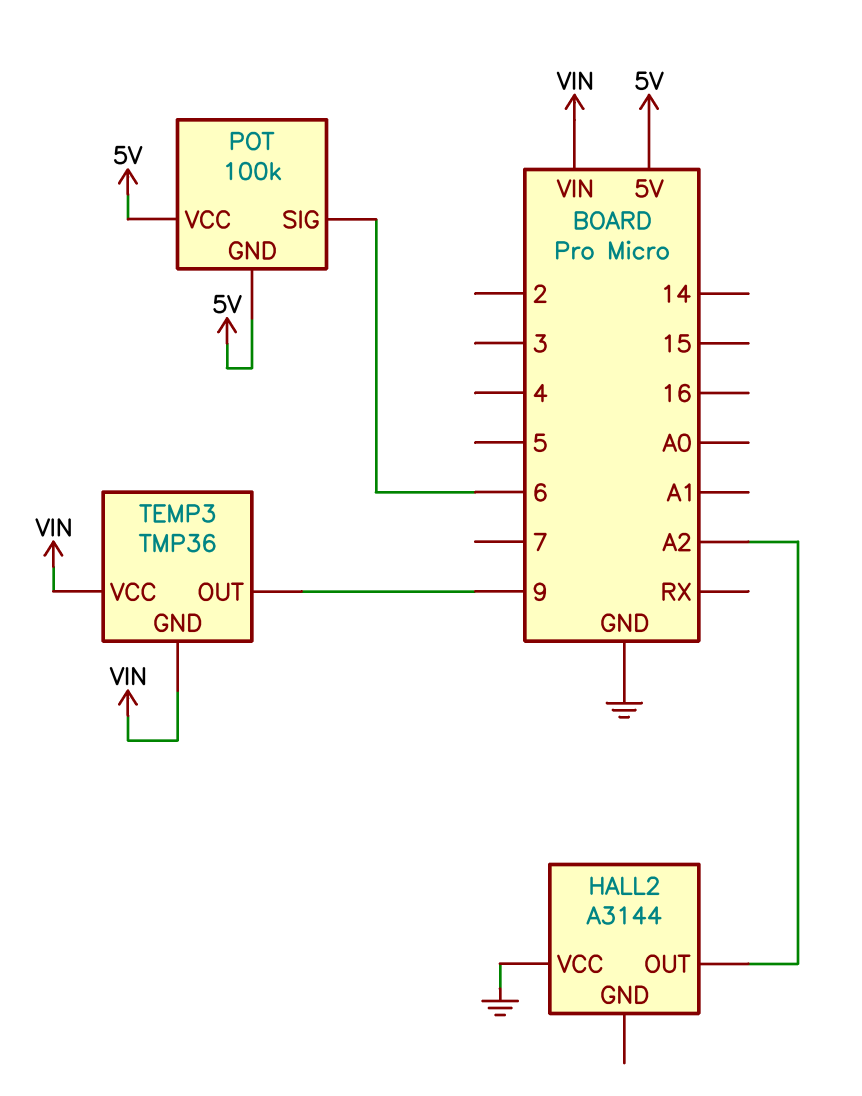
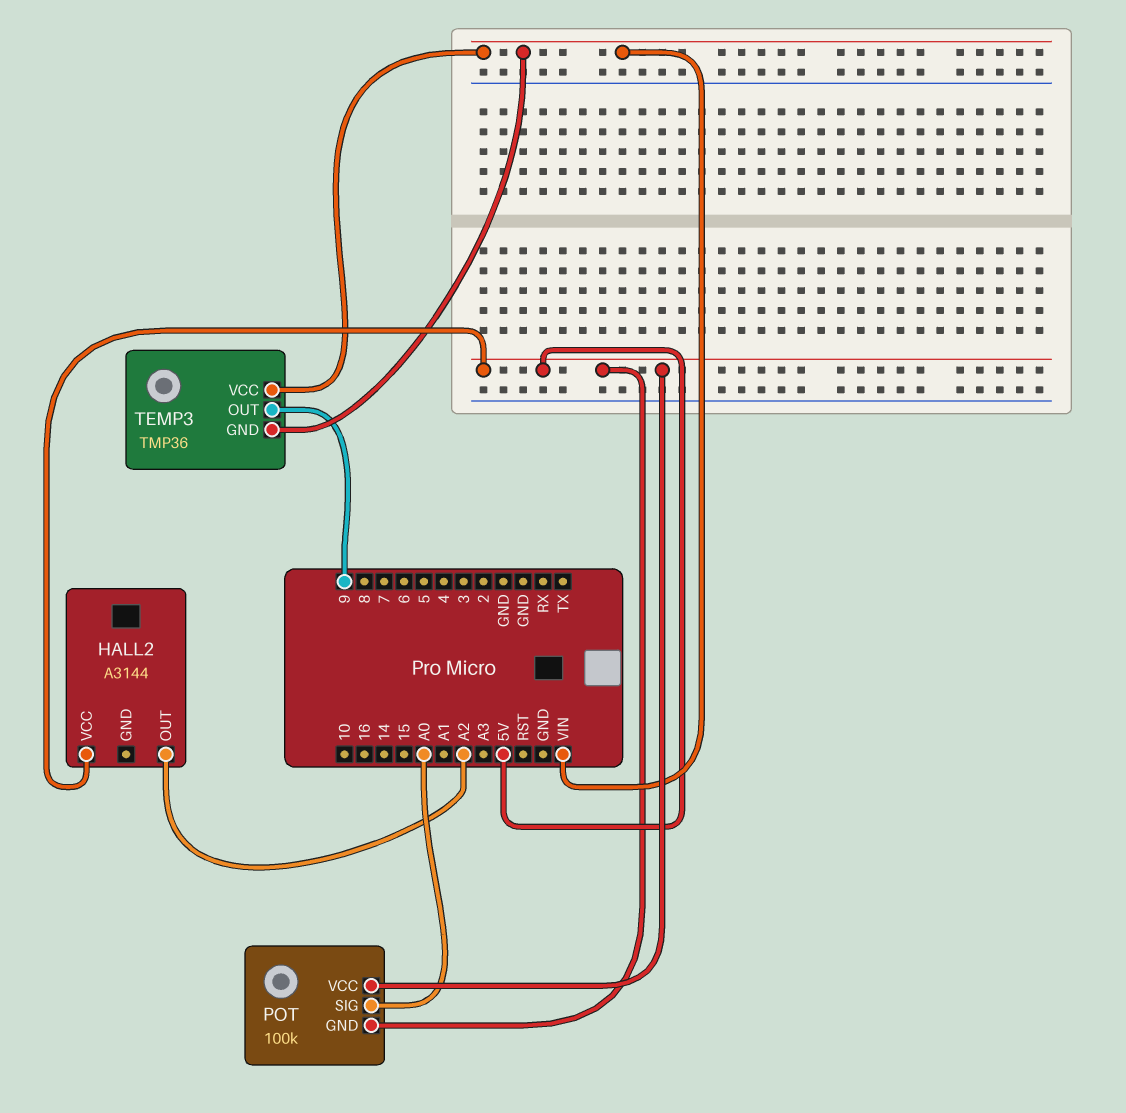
HALL2 pin VCC: GND -> 5V
POT pin SIG: 6 -> A0

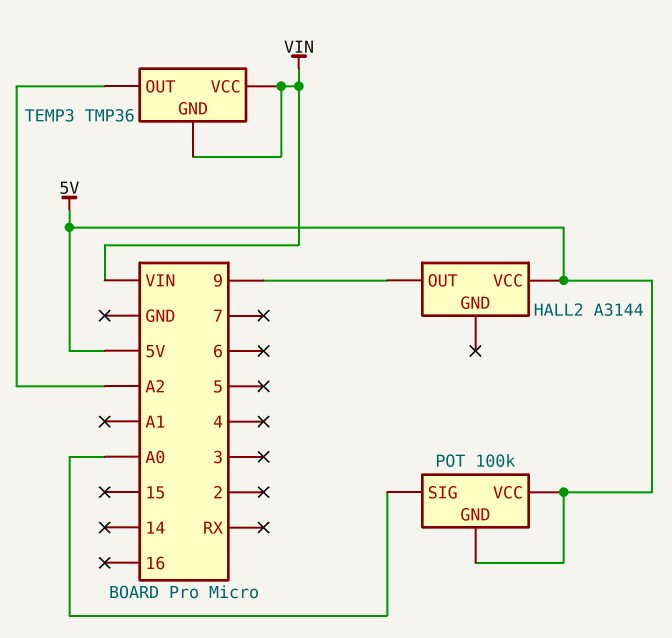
HALL2 pin OUT: A2 -> 9
TEMP3 pin OUT: 9 -> A2

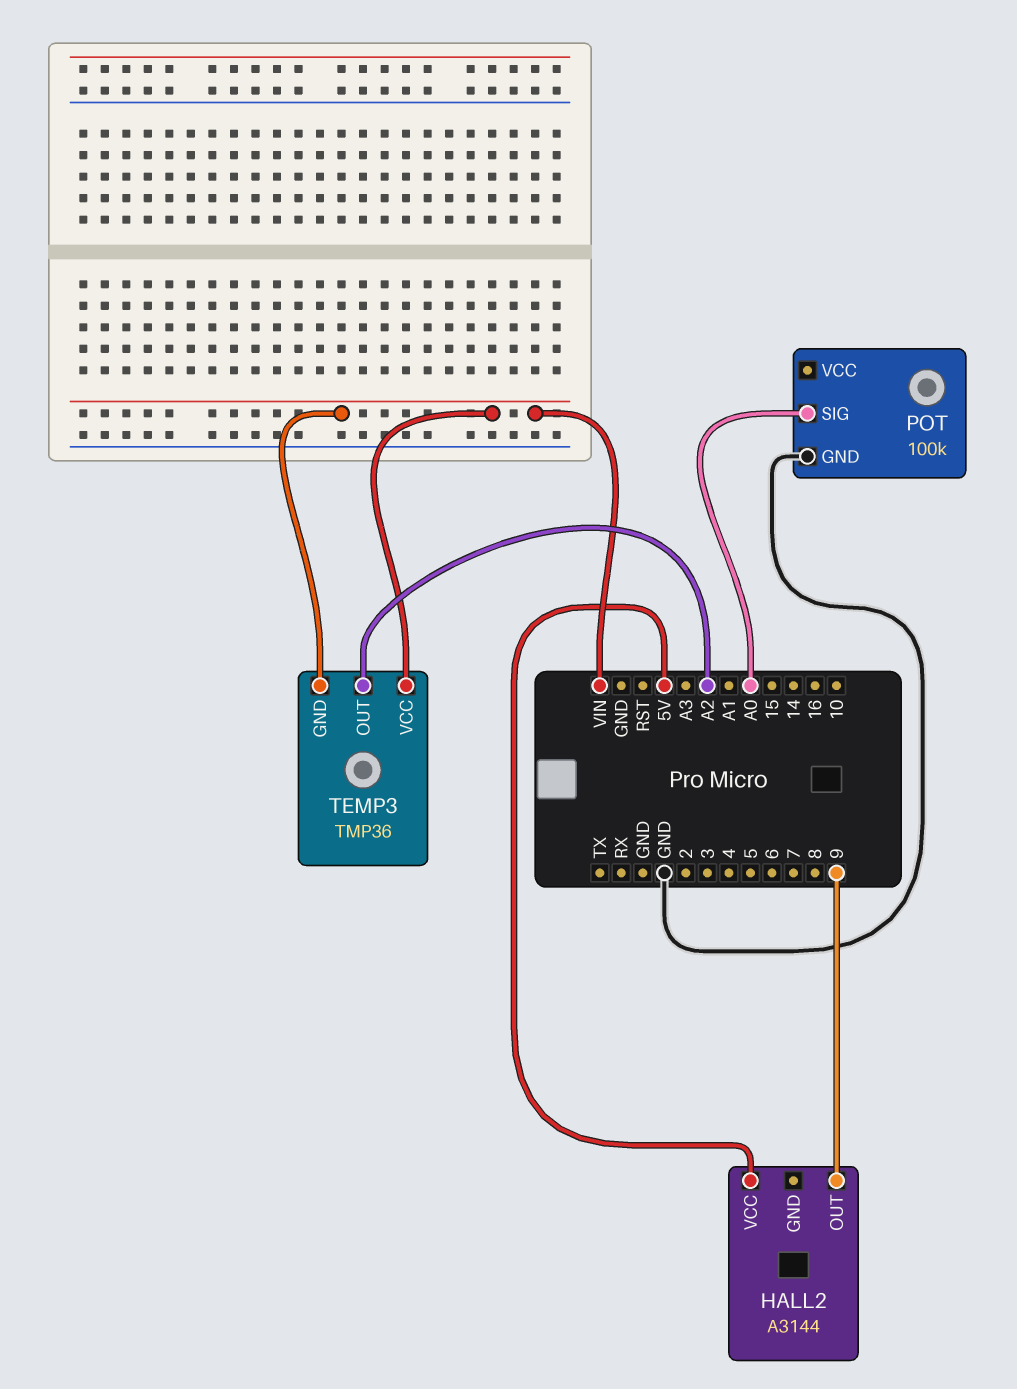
POT pin GND: 5V -> GND
POT pin VCC: 5V -> none

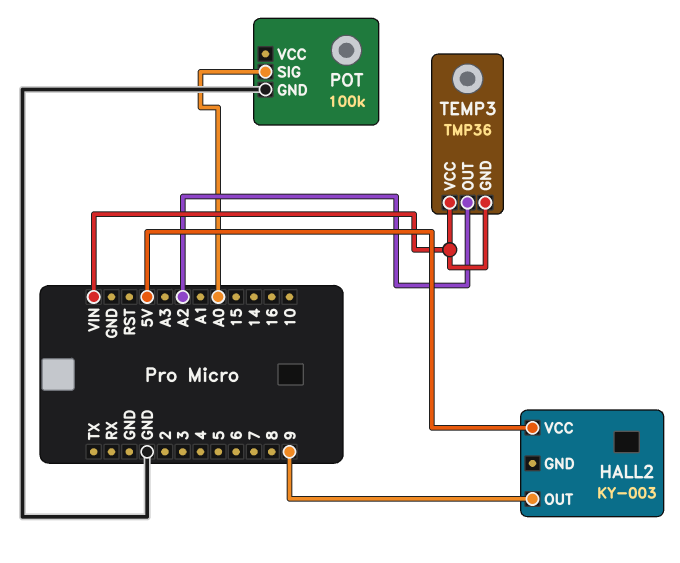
HALL2: A3144 -> KY-003

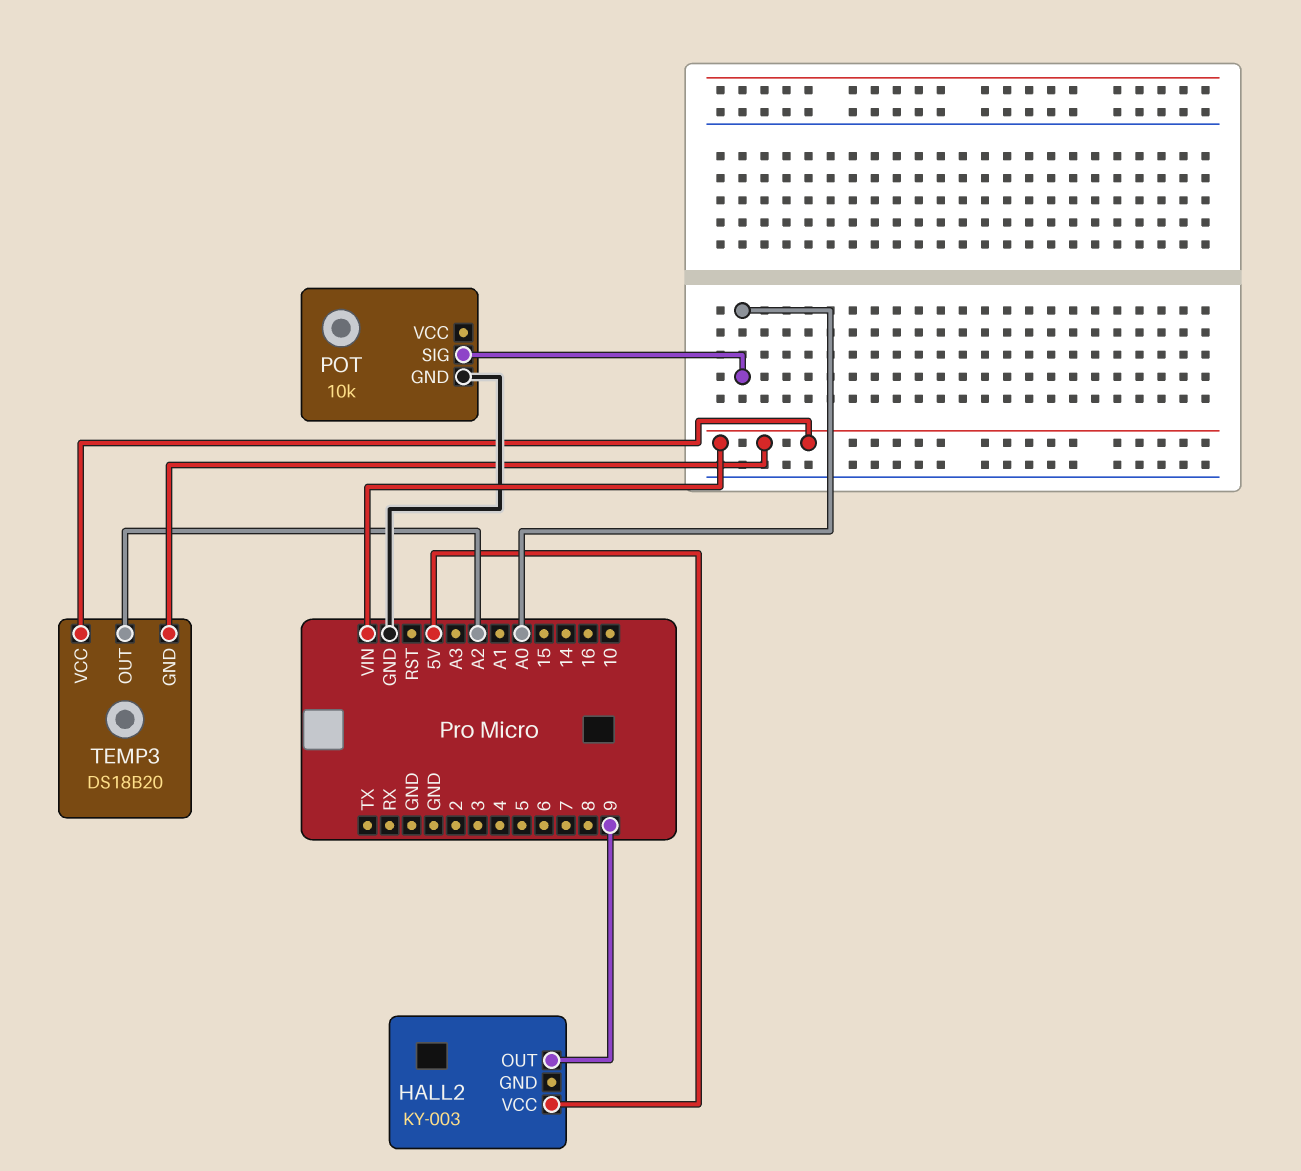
POT: 100k -> 10k
TEMP3: TMP36 -> DS18B20

